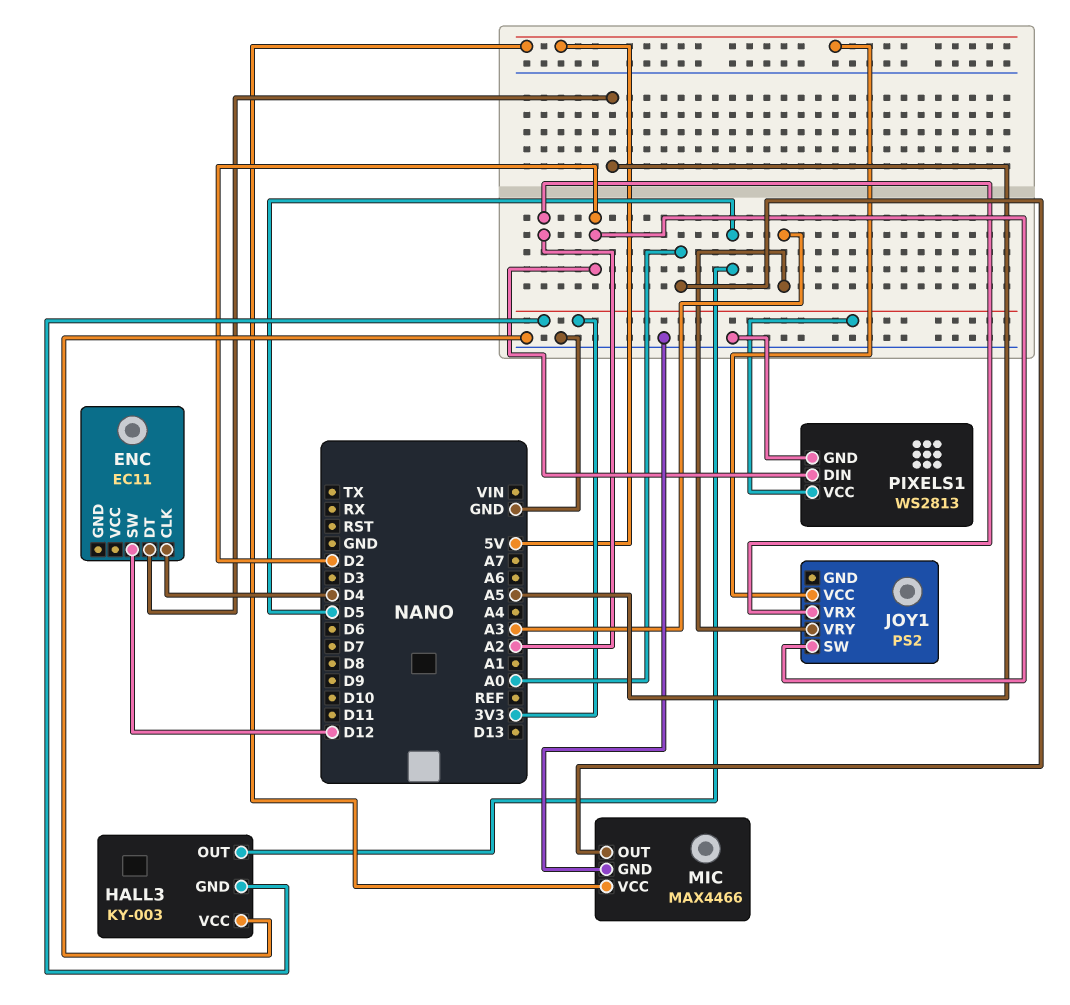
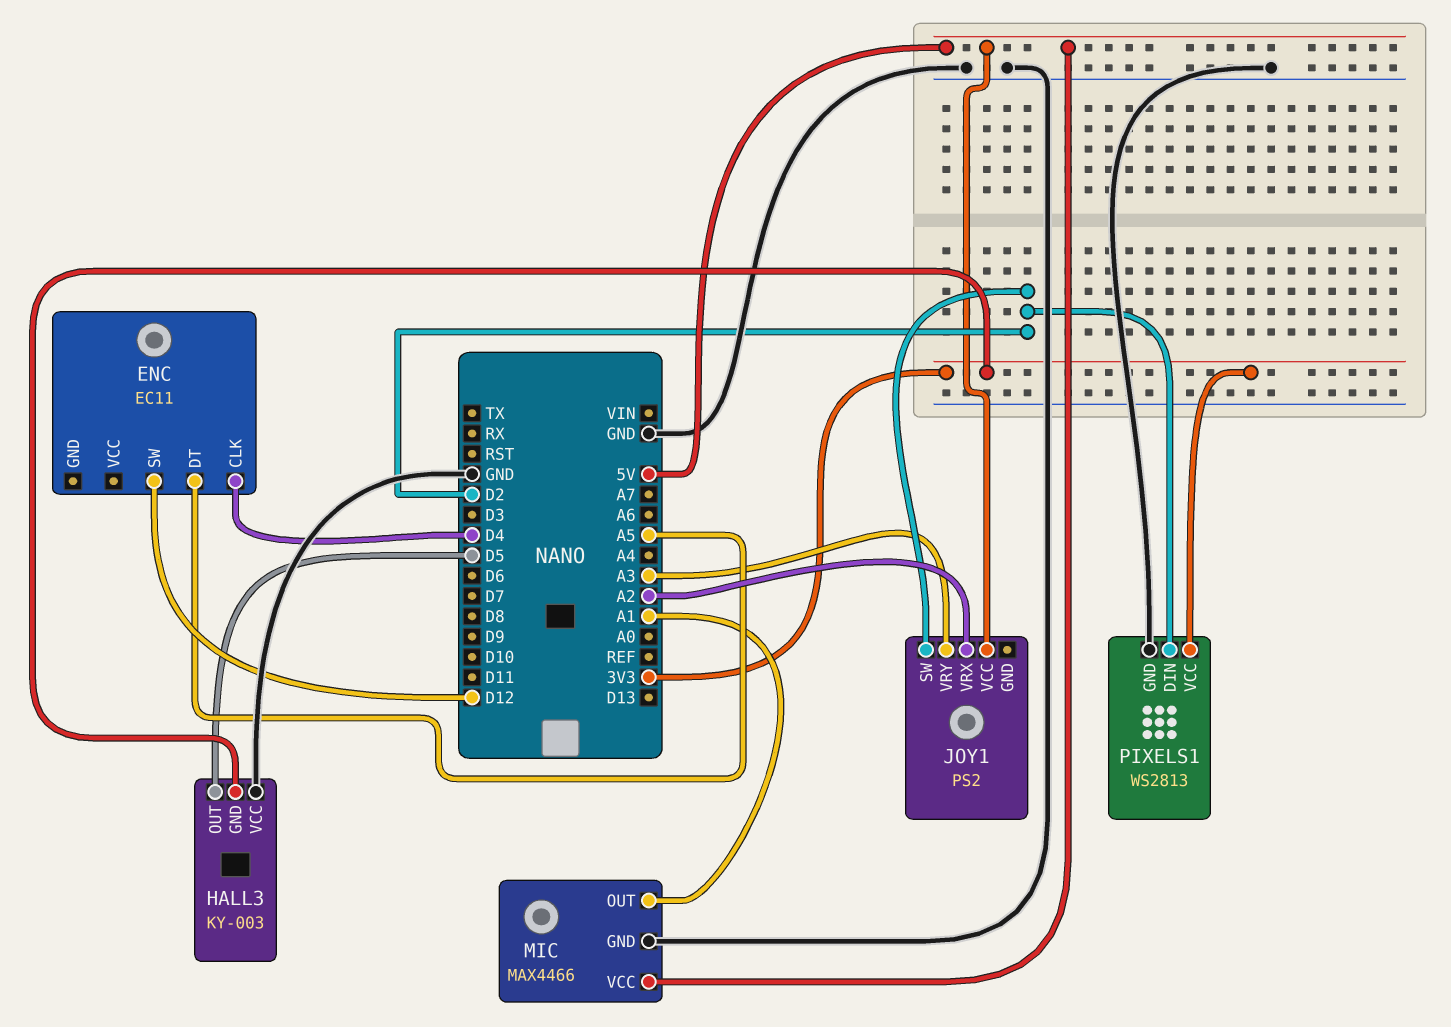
MIC pin OUT: A0 -> A1

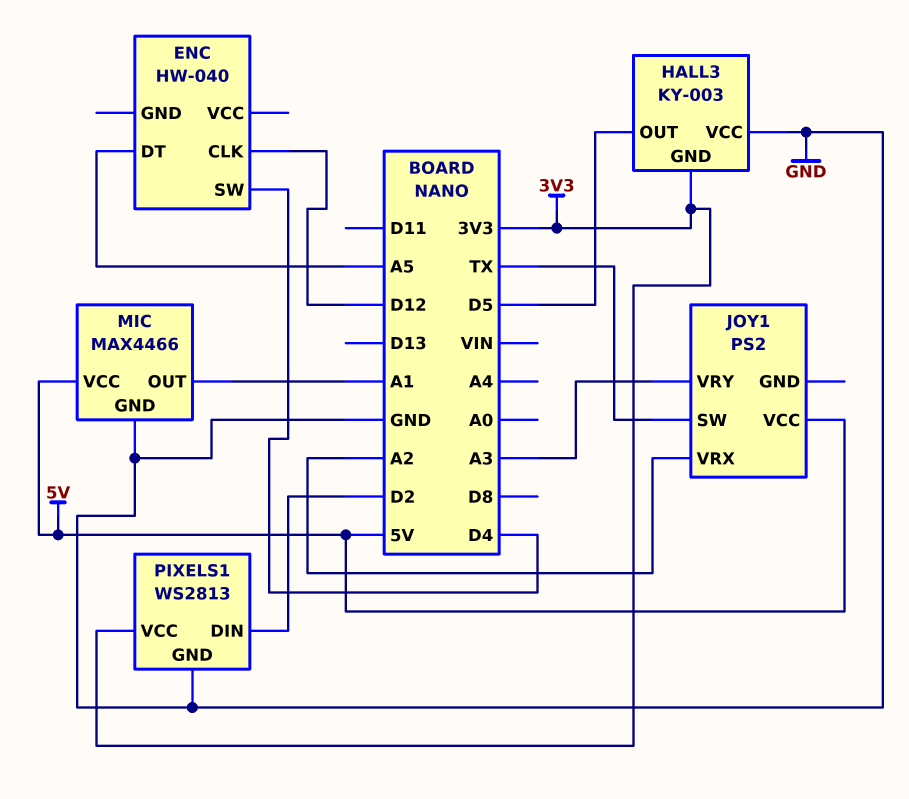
ENC: EC11 -> HW-040
ENC pin CLK: D4 -> D12
ENC pin SW: D12 -> D4
JOY1 pin SW: D2 -> TX

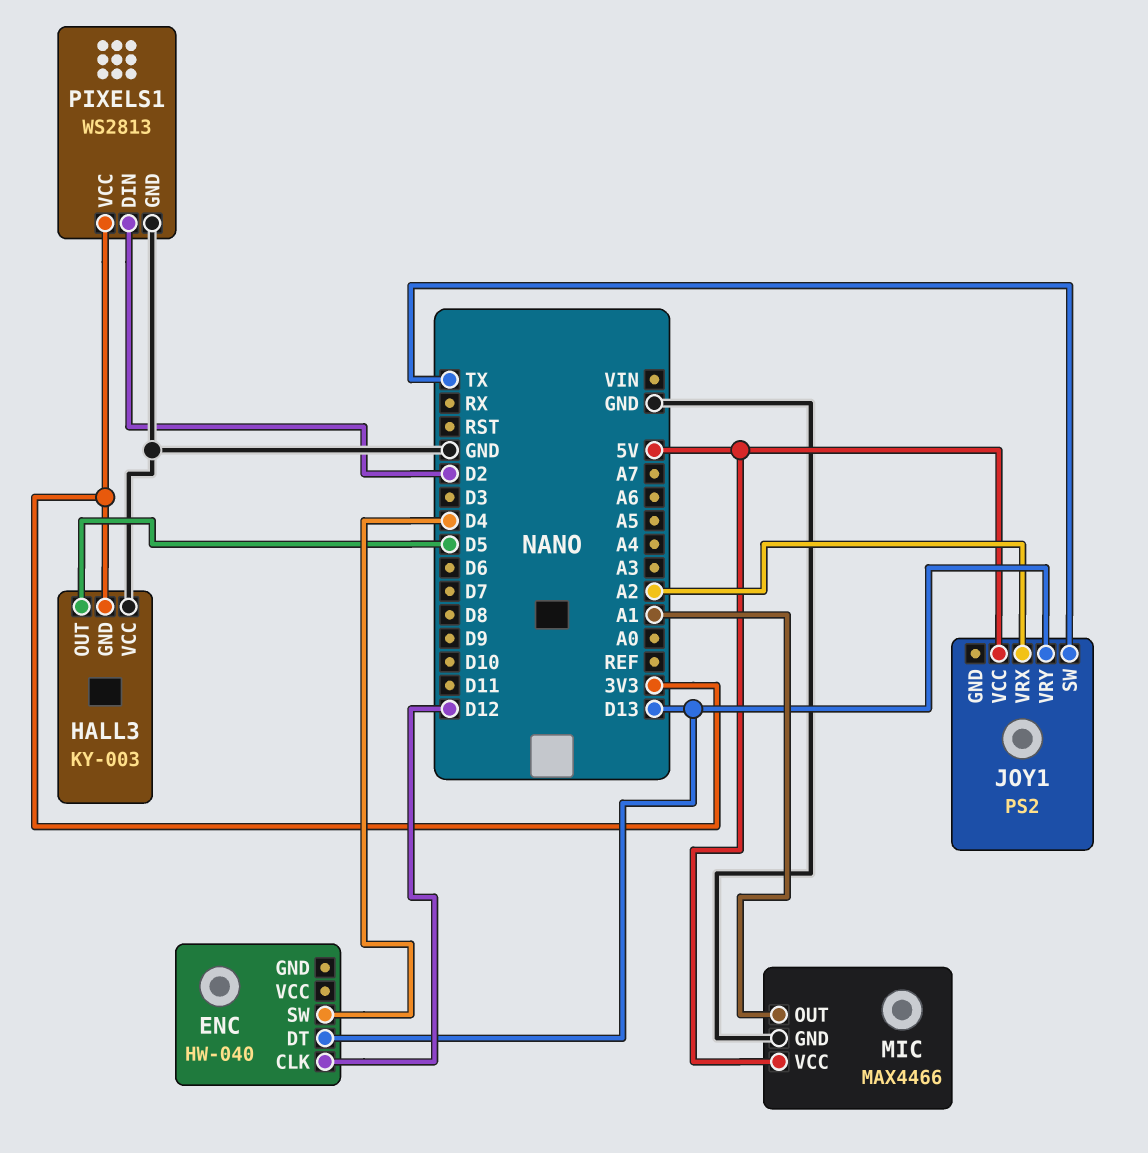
ENC pin DT: A5 -> D13
JOY1 pin VRY: A3 -> D13

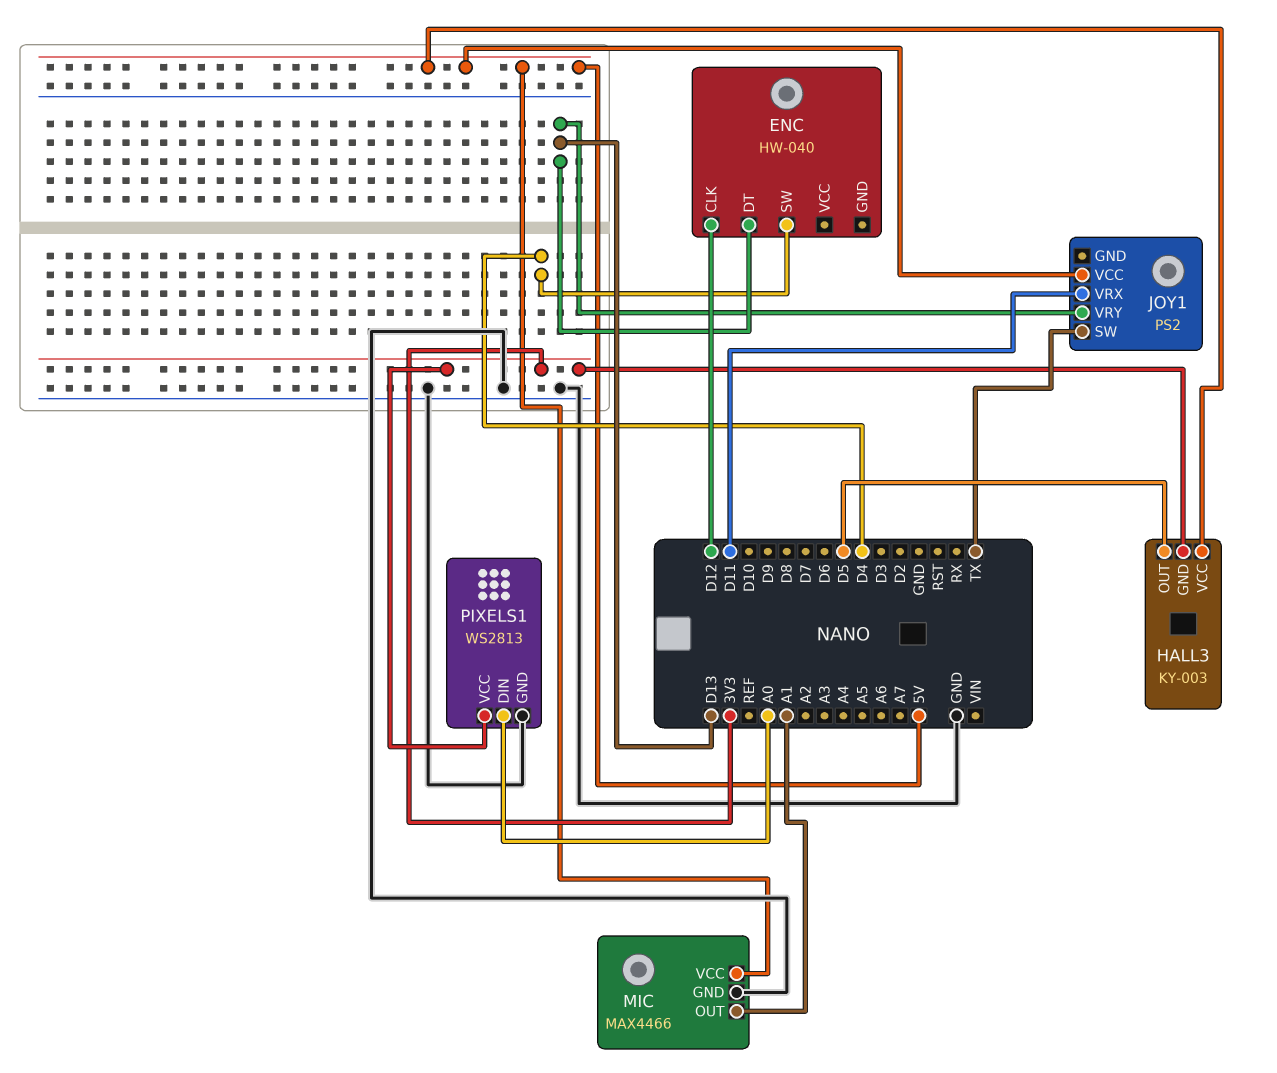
HALL3 pin VCC: GND -> 5V
JOY1 pin VRX: A2 -> D11
PIXELS1 pin DIN: D2 -> A0

